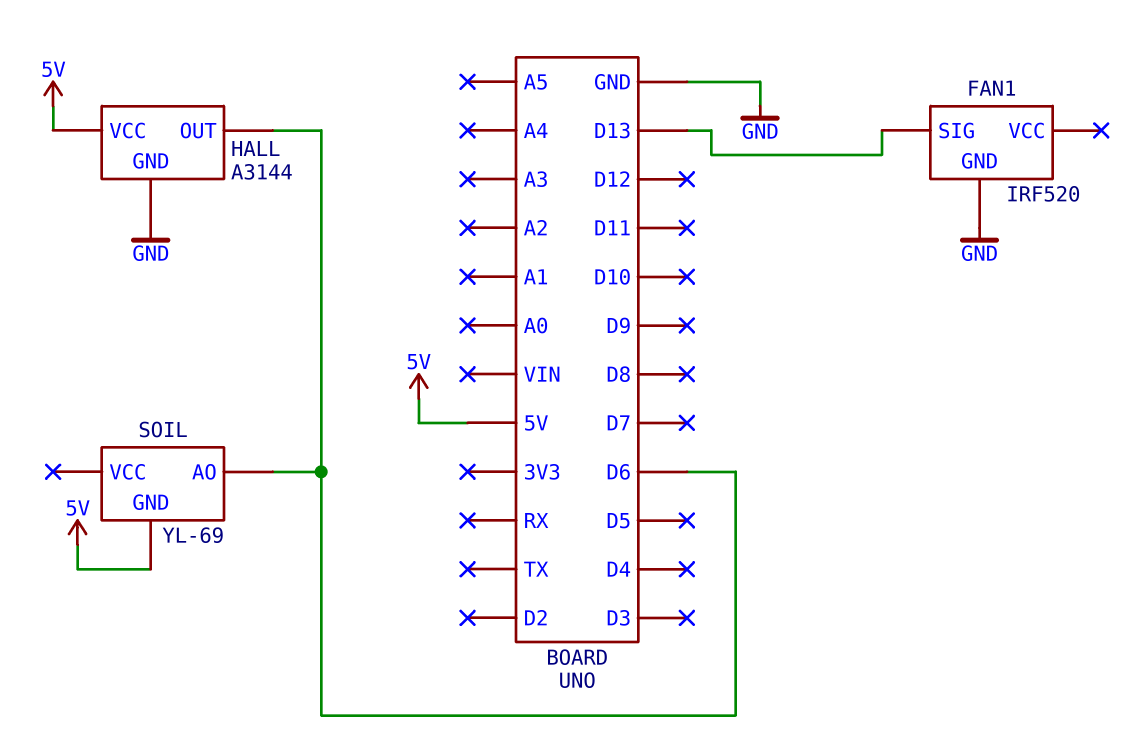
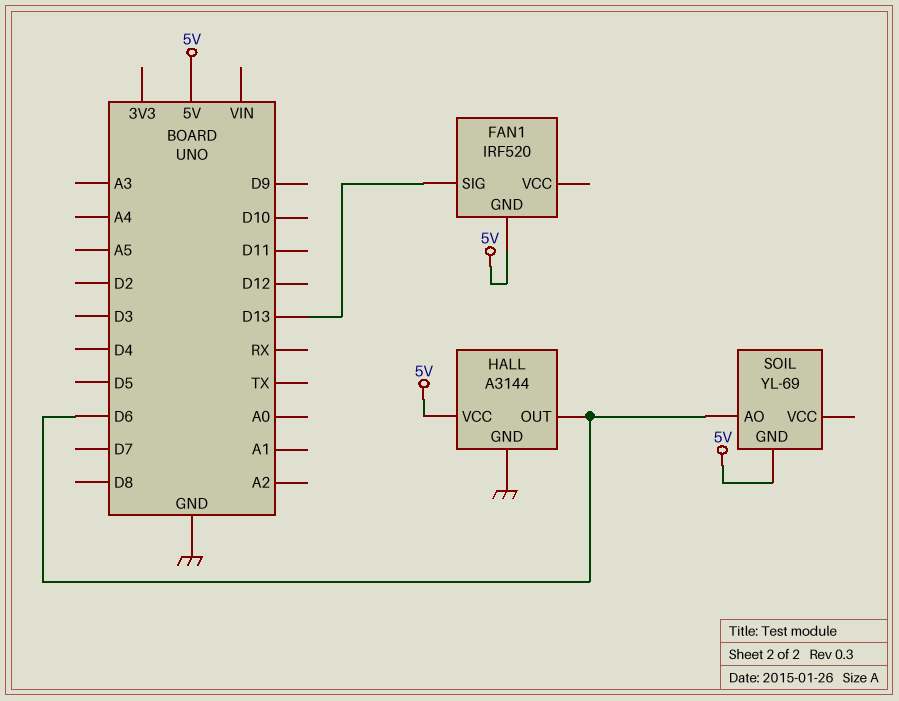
FAN1 pin GND: GND -> 5V

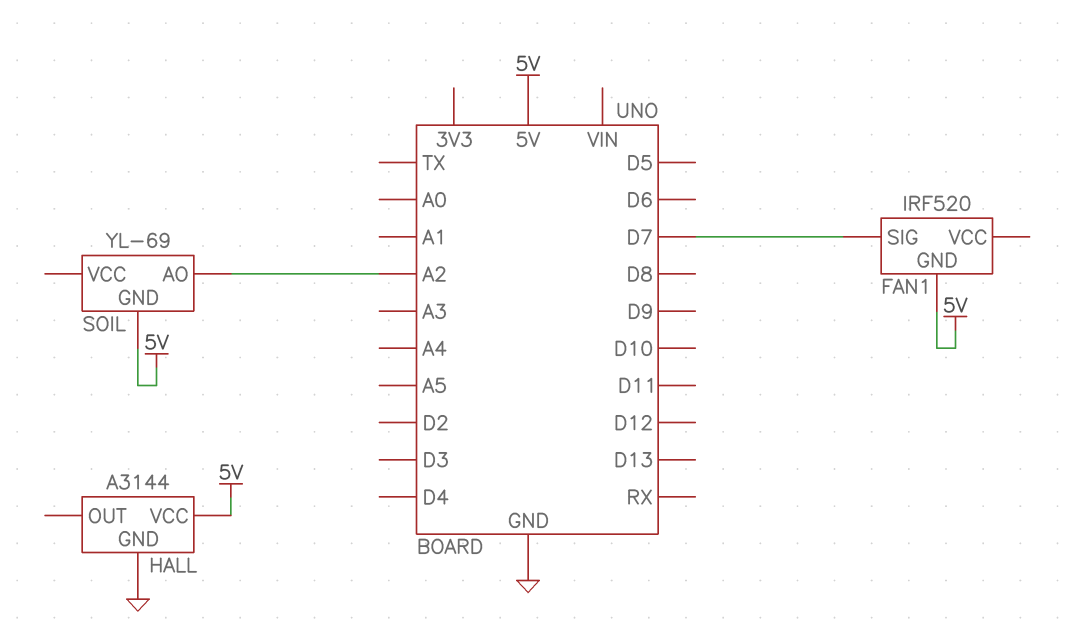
FAN1 pin SIG: D13 -> D7
HALL pin OUT: D6 -> none
SOIL pin AO: D6 -> A2

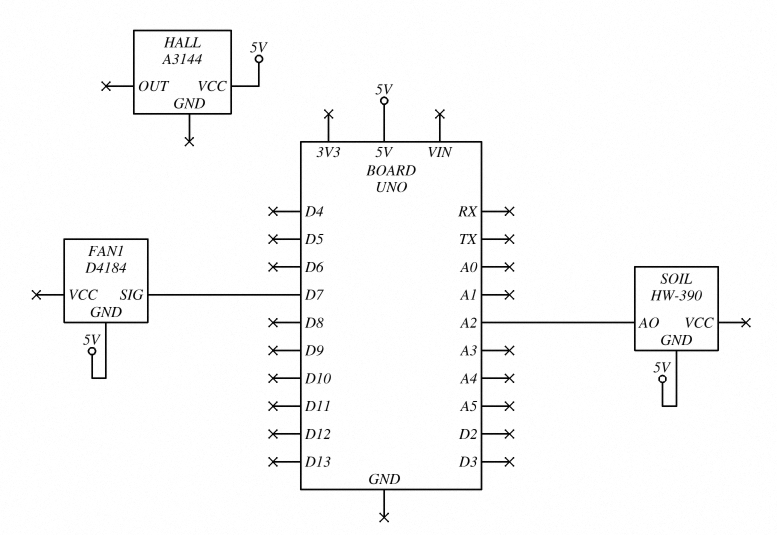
FAN1: IRF520 -> D4184
HALL pin GND: GND -> none
SOIL: YL-69 -> HW-390

